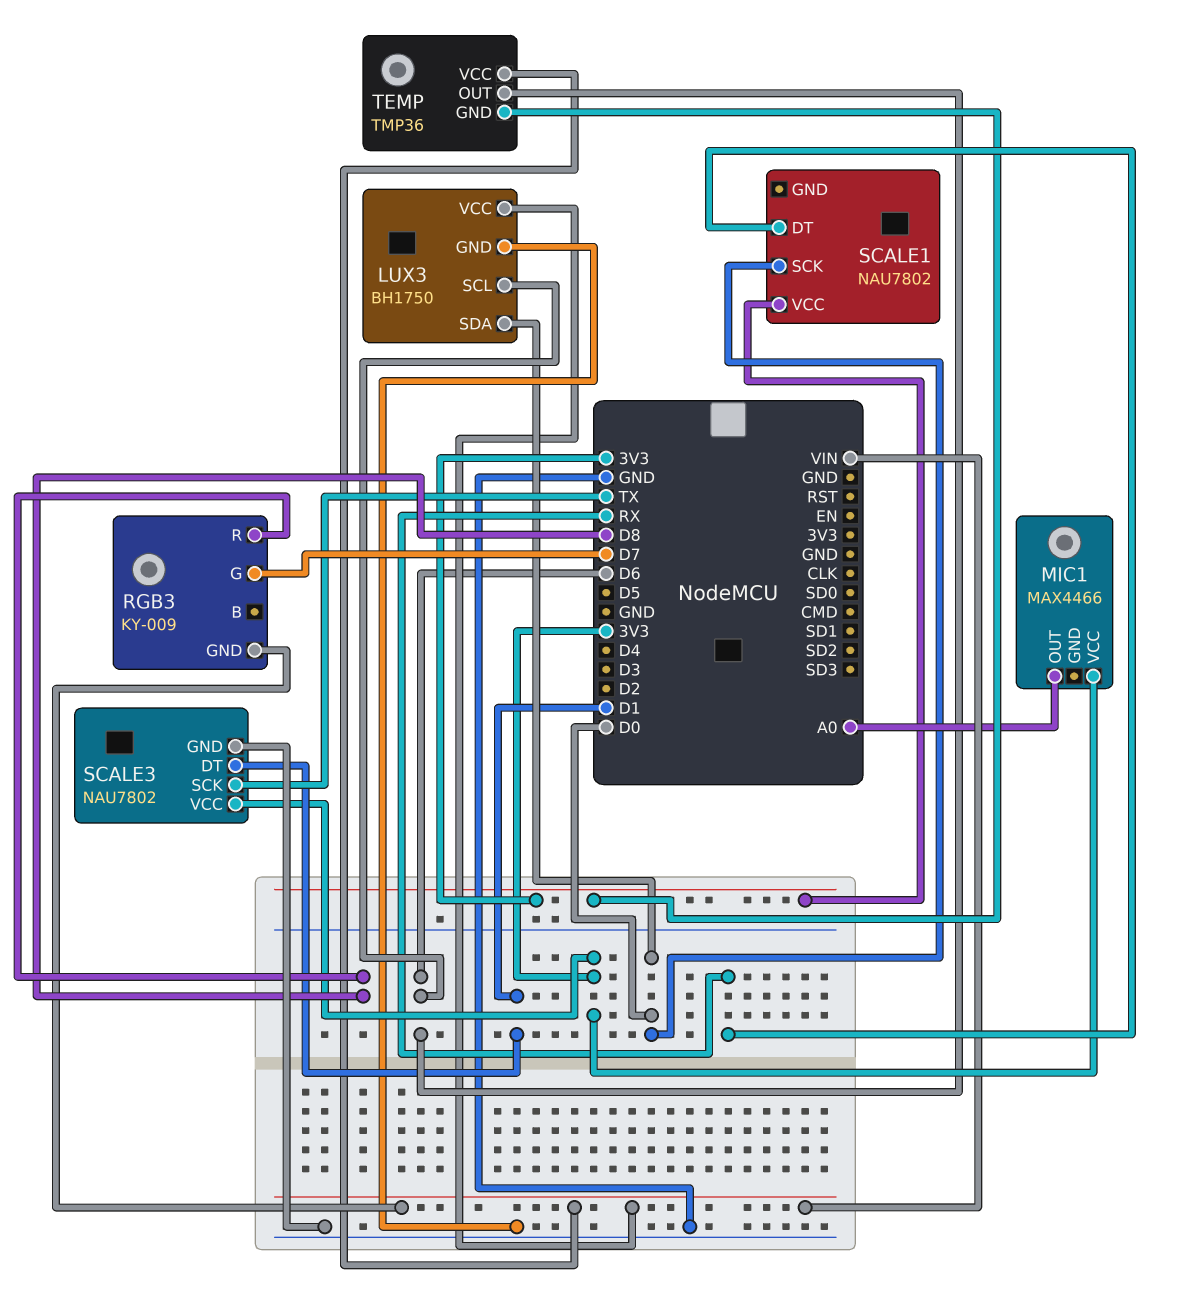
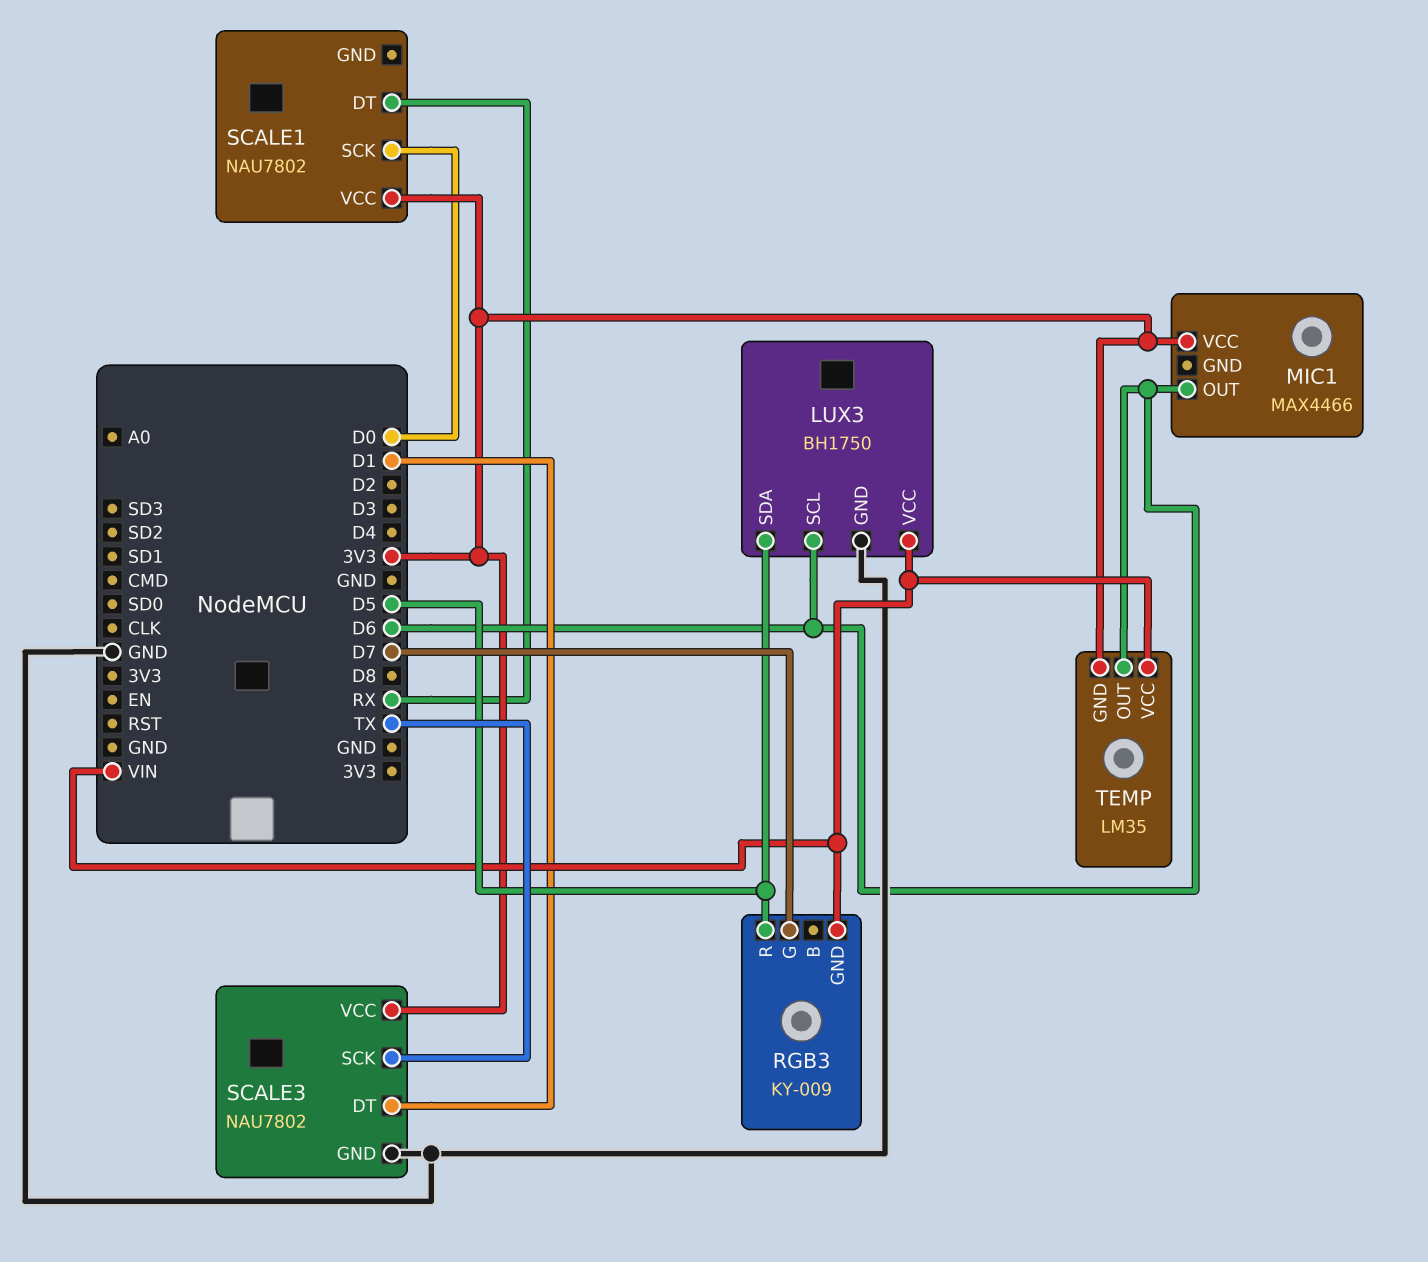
LUX3 pin SDA: D0 -> D5
MIC1 pin OUT: A0 -> D6
RGB3 pin R: D8 -> D5
TEMP: TMP36 -> LM35

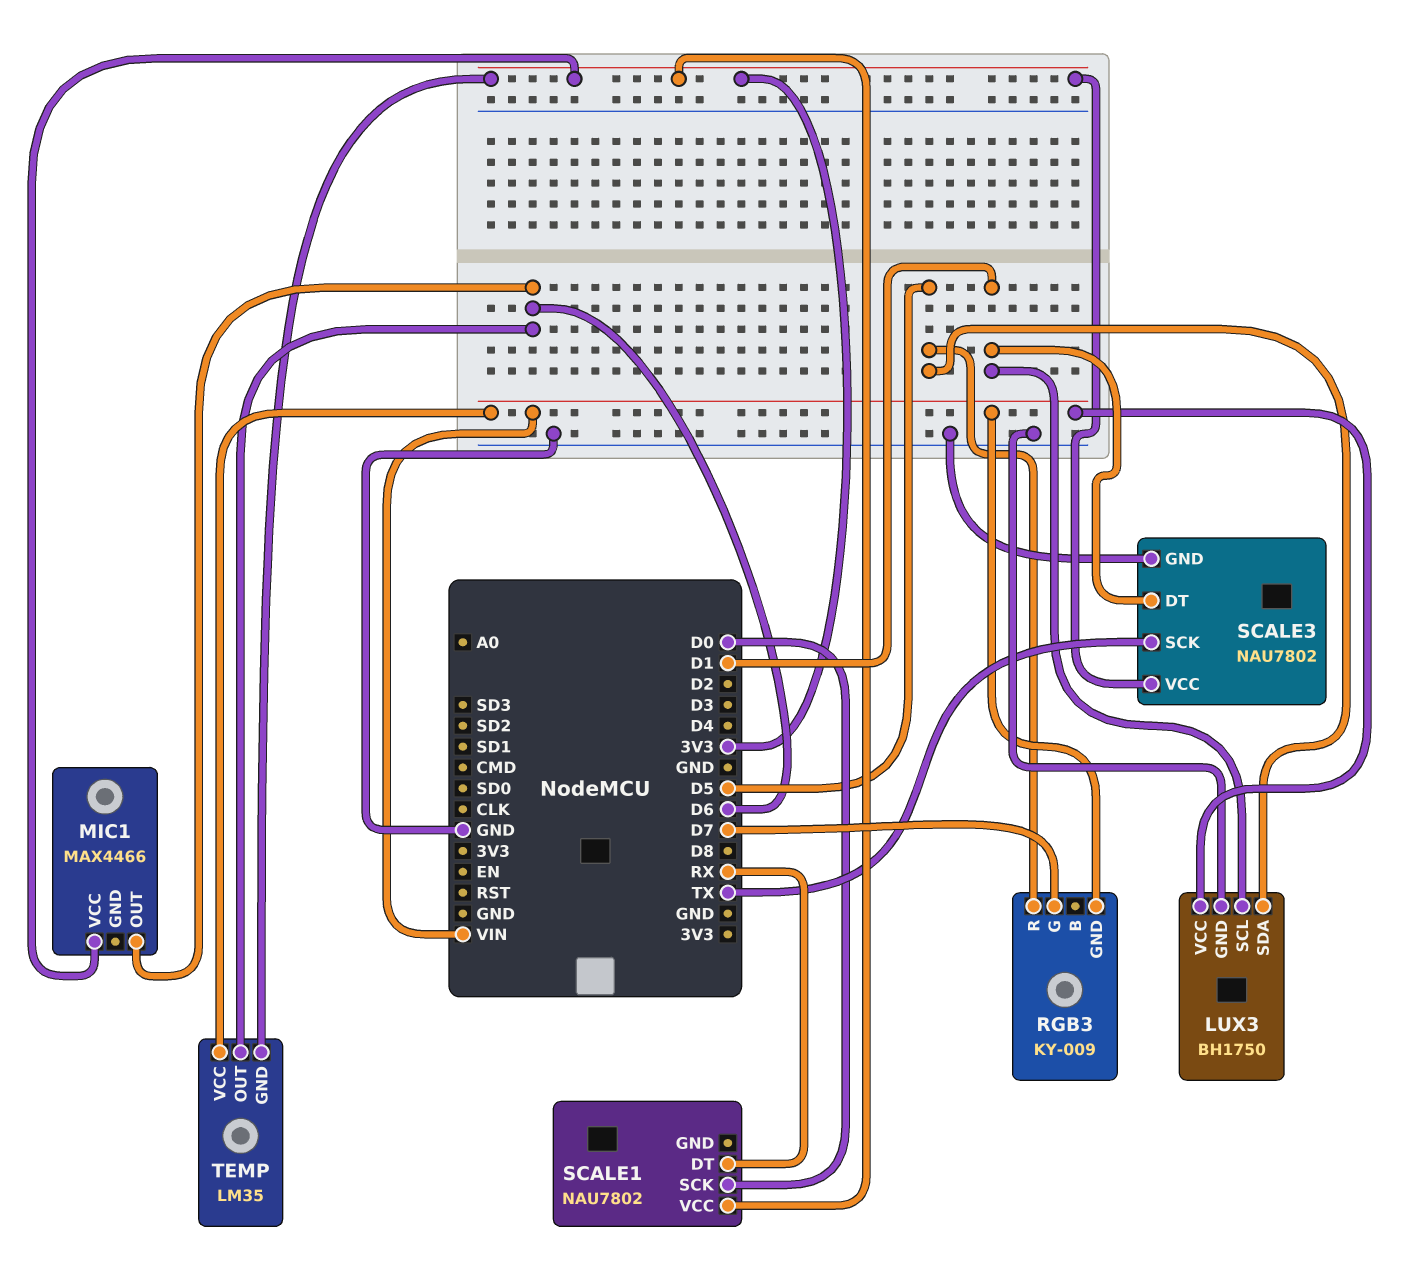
LUX3 pin SCL: D6 -> D1

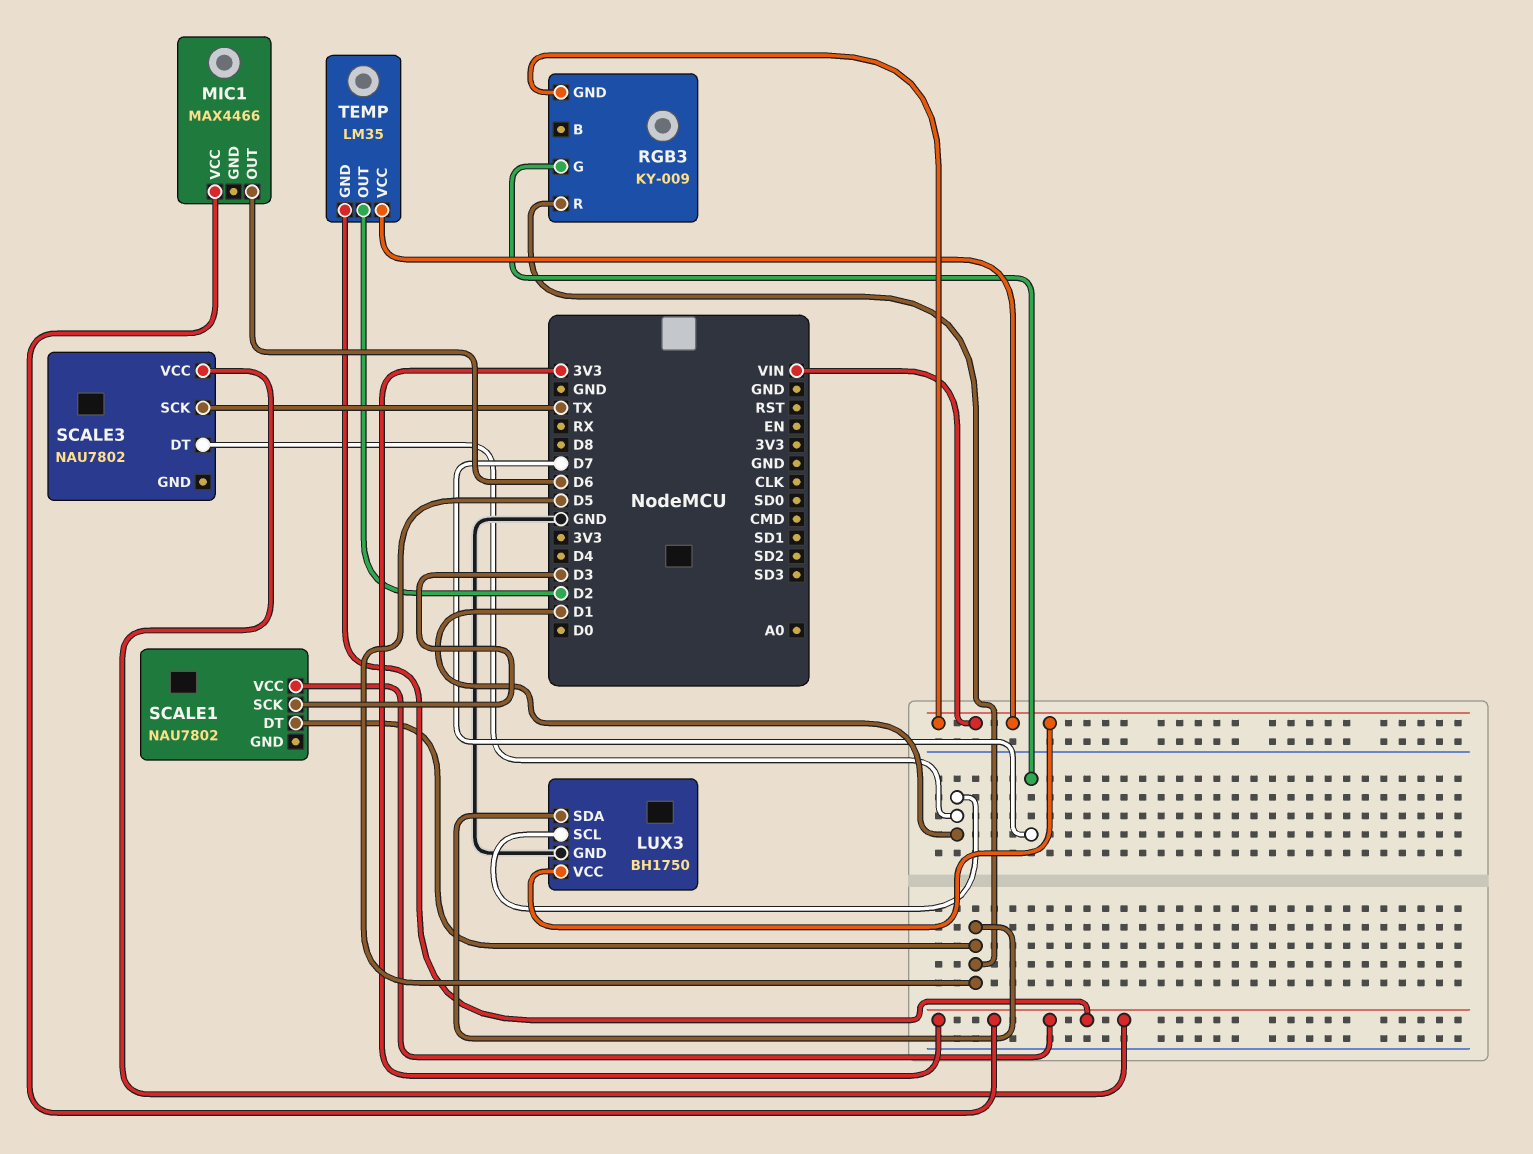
SCALE1 pin DT: RX -> D5
SCALE1 pin SCK: D0 -> D3
SCALE3 pin GND: GND -> none
TEMP pin OUT: D6 -> D2

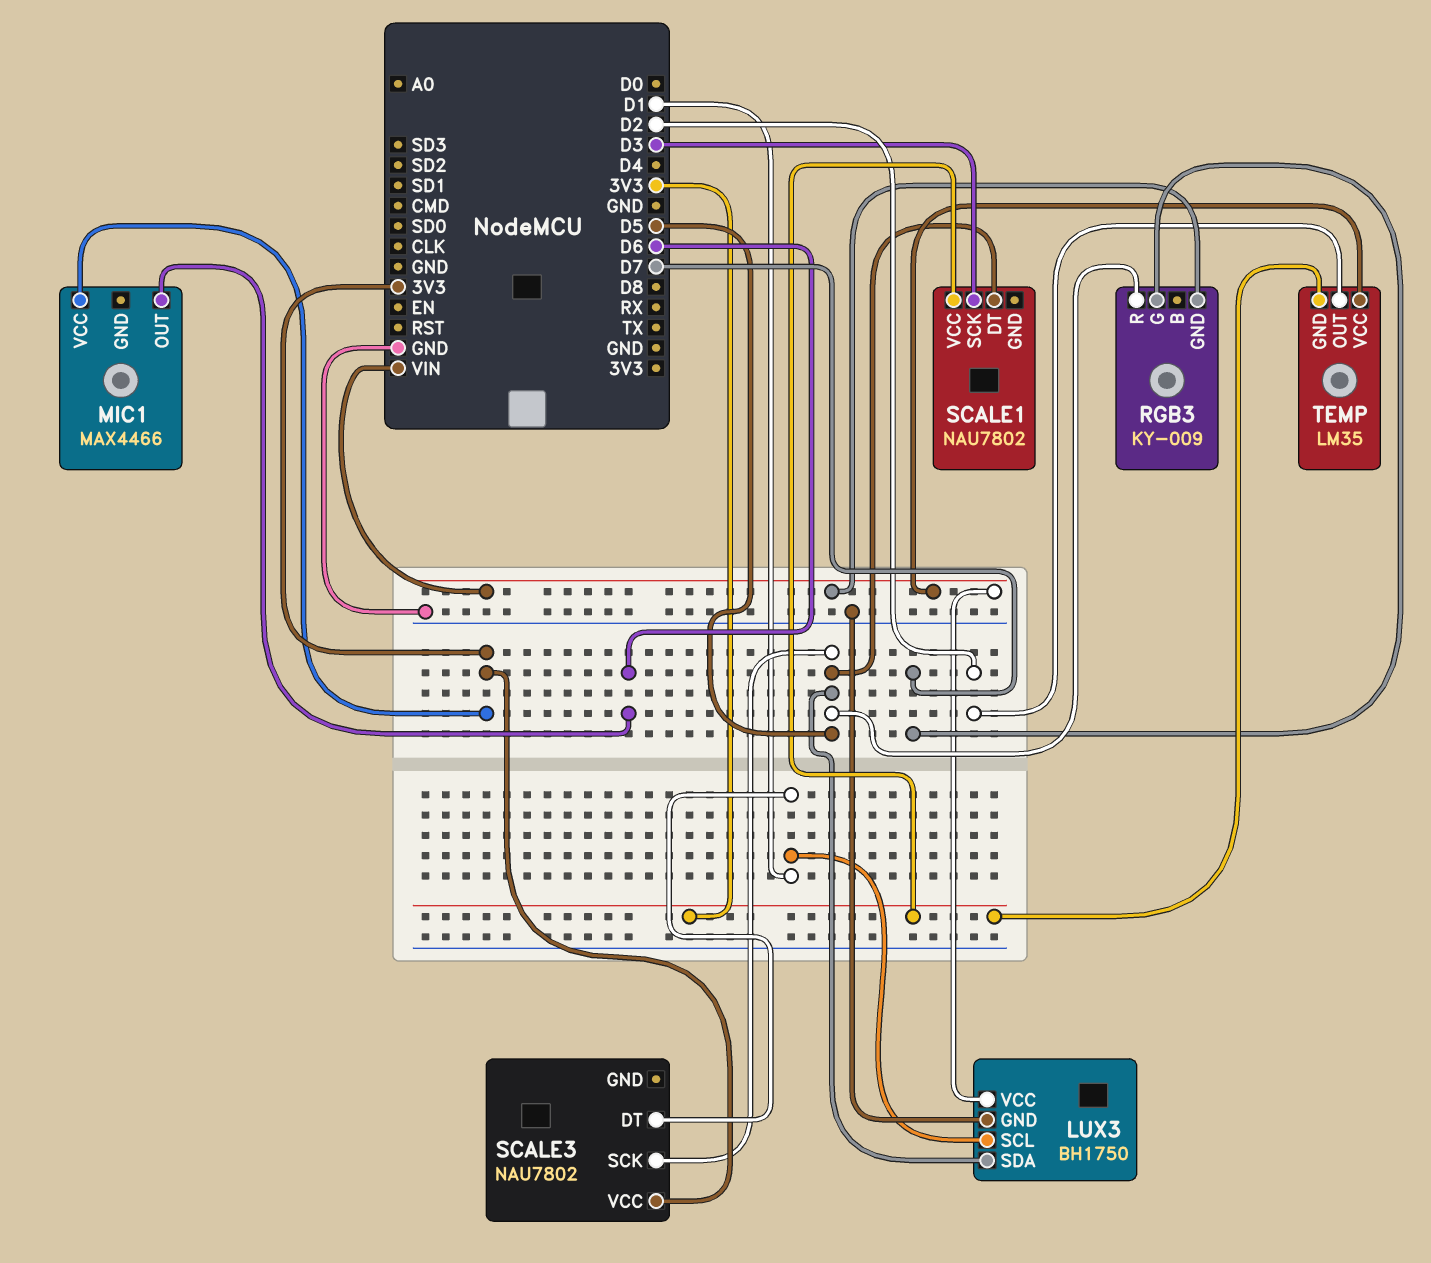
SCALE3 pin SCK: TX -> D5

